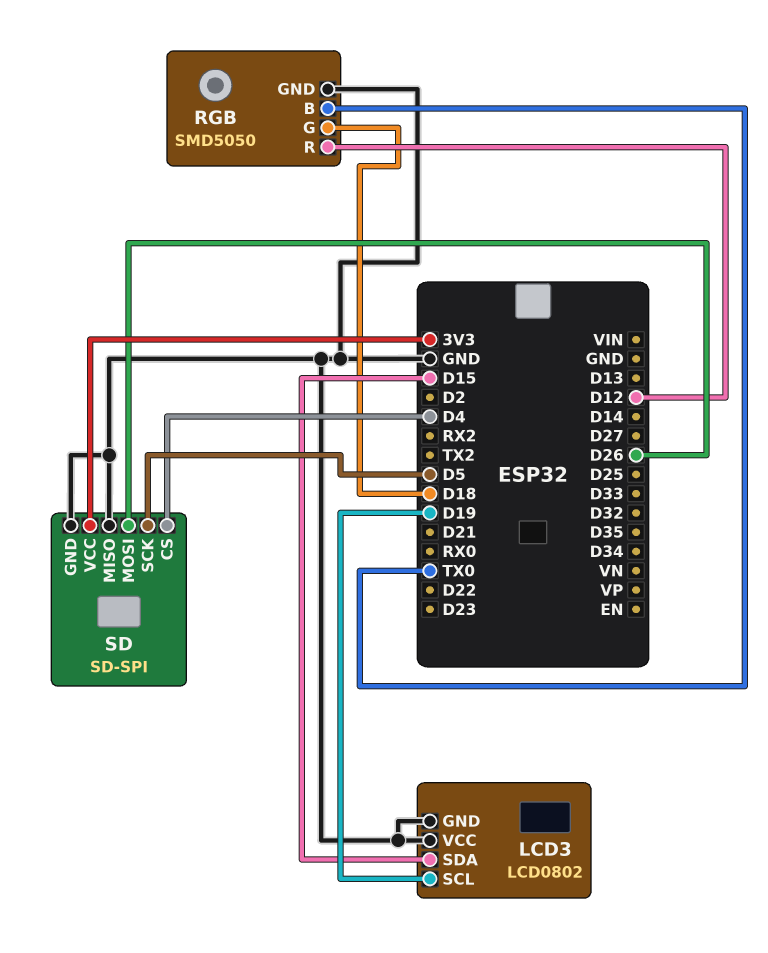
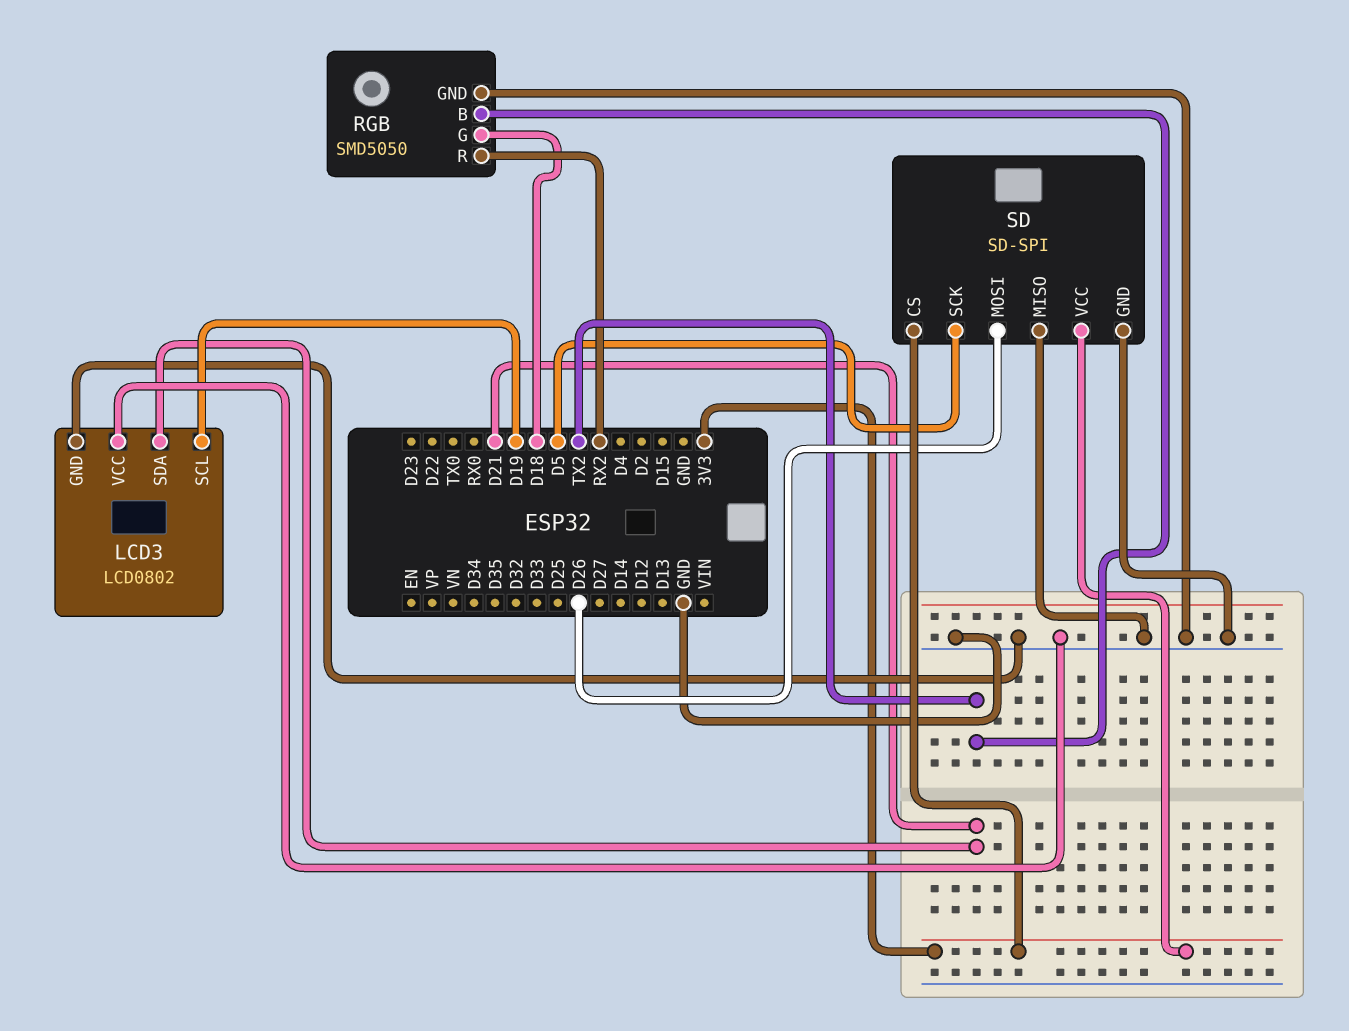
LCD3 pin SDA: D15 -> D21
RGB pin B: TX0 -> TX2
RGB pin R: D12 -> RX2
SD pin CS: D4 -> 3V3

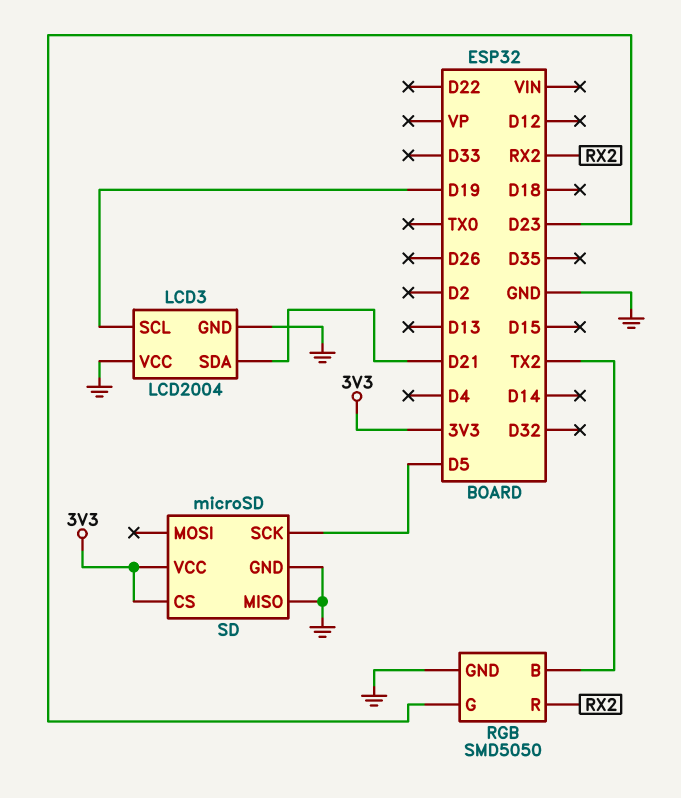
LCD3: LCD0802 -> LCD2004
RGB pin G: D18 -> D23
SD: SD-SPI -> microSD
SD pin MOSI: D26 -> none

